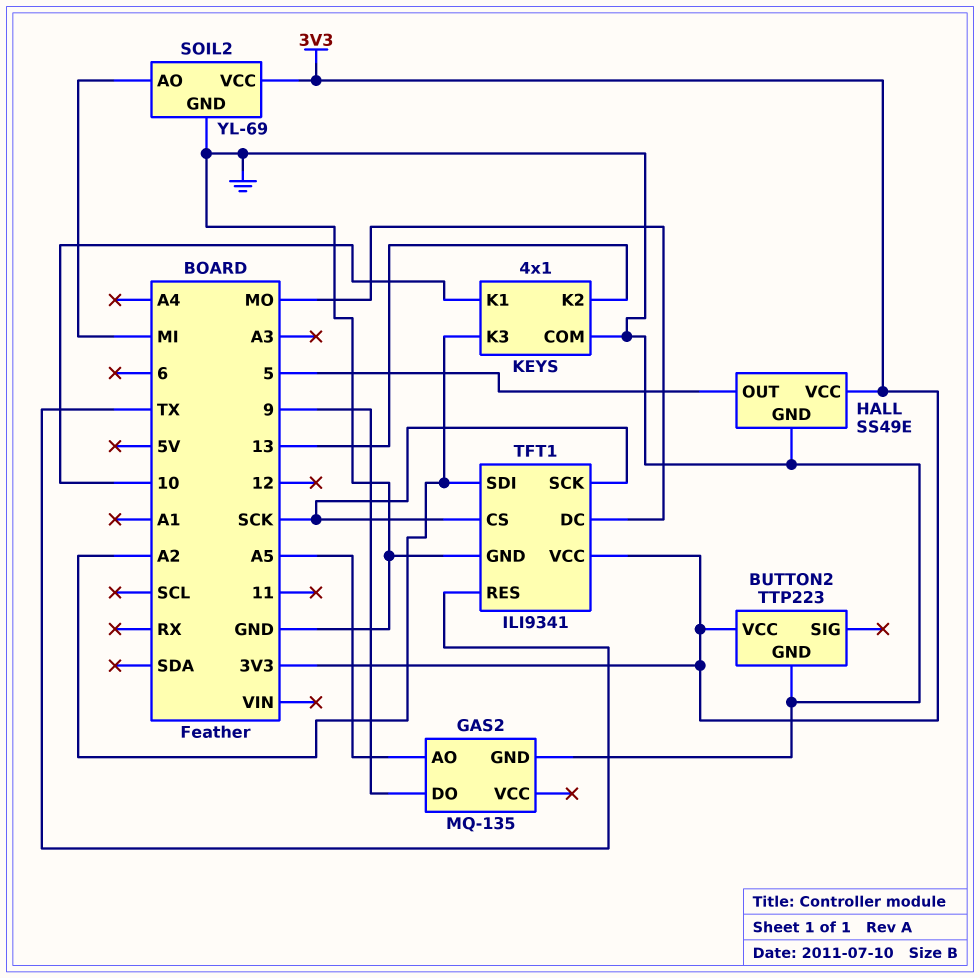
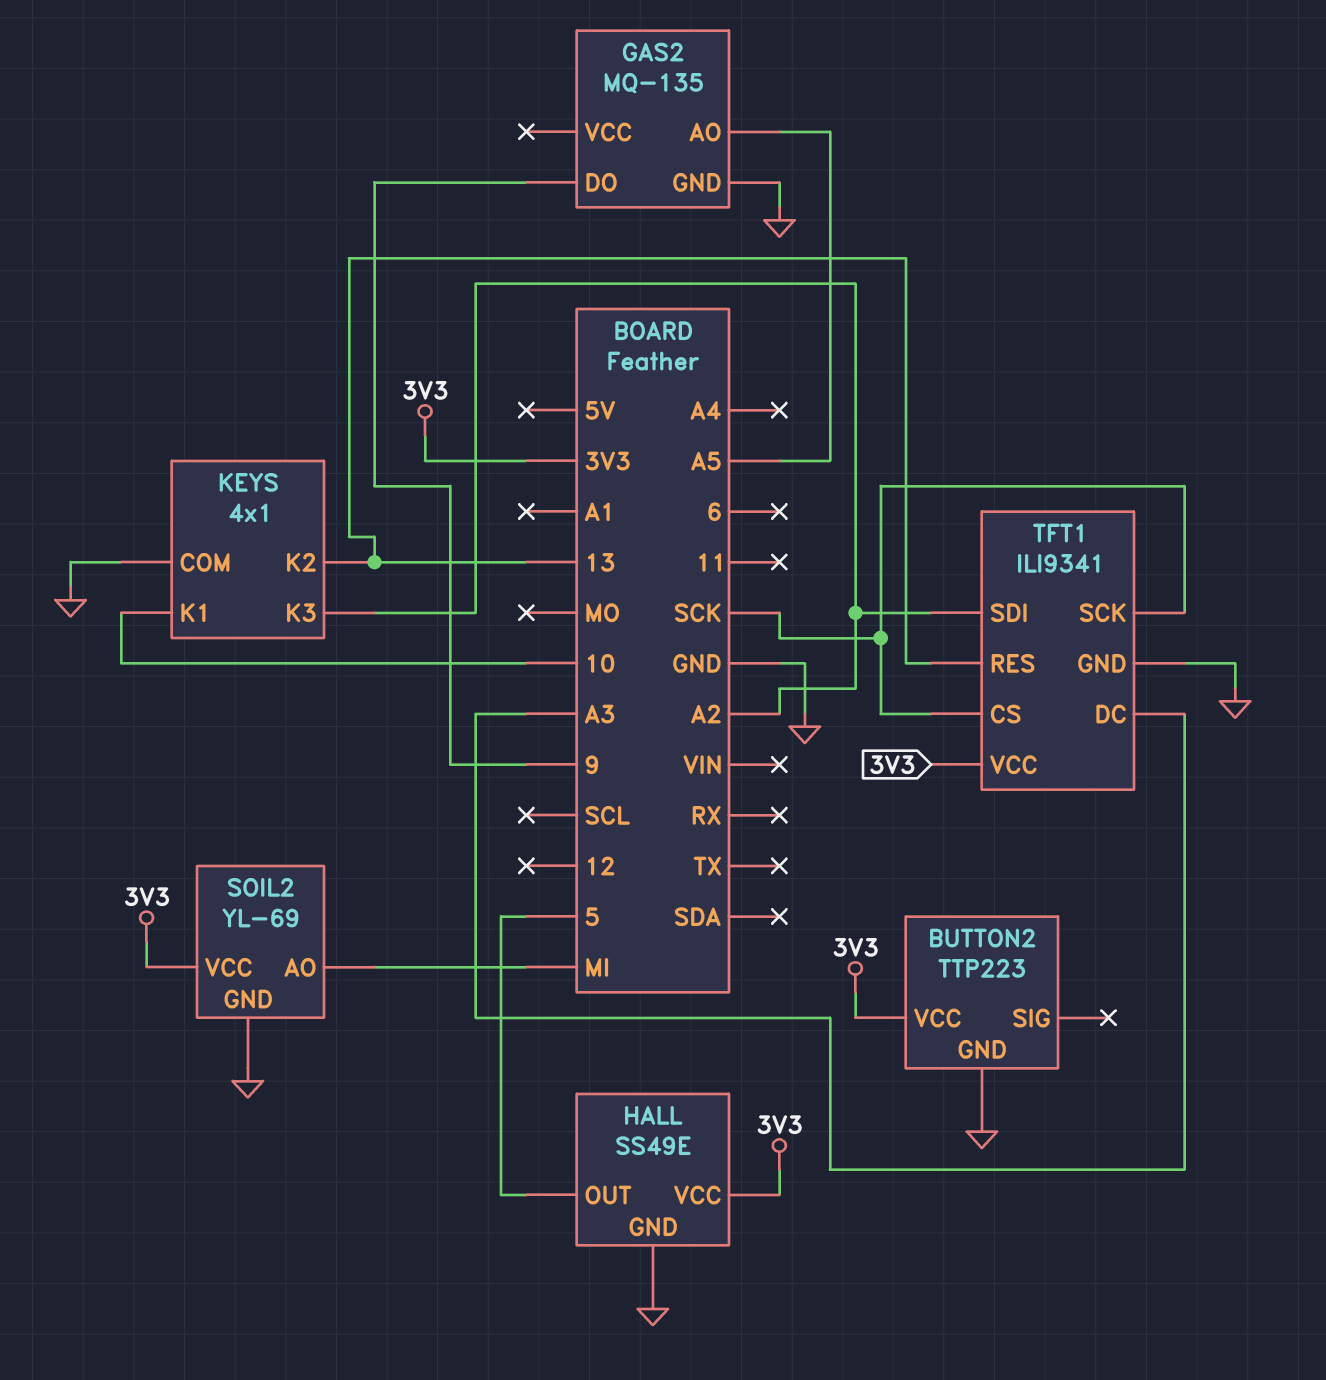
TFT1 pin DC: MO -> A3
TFT1 pin RES: TX -> 13

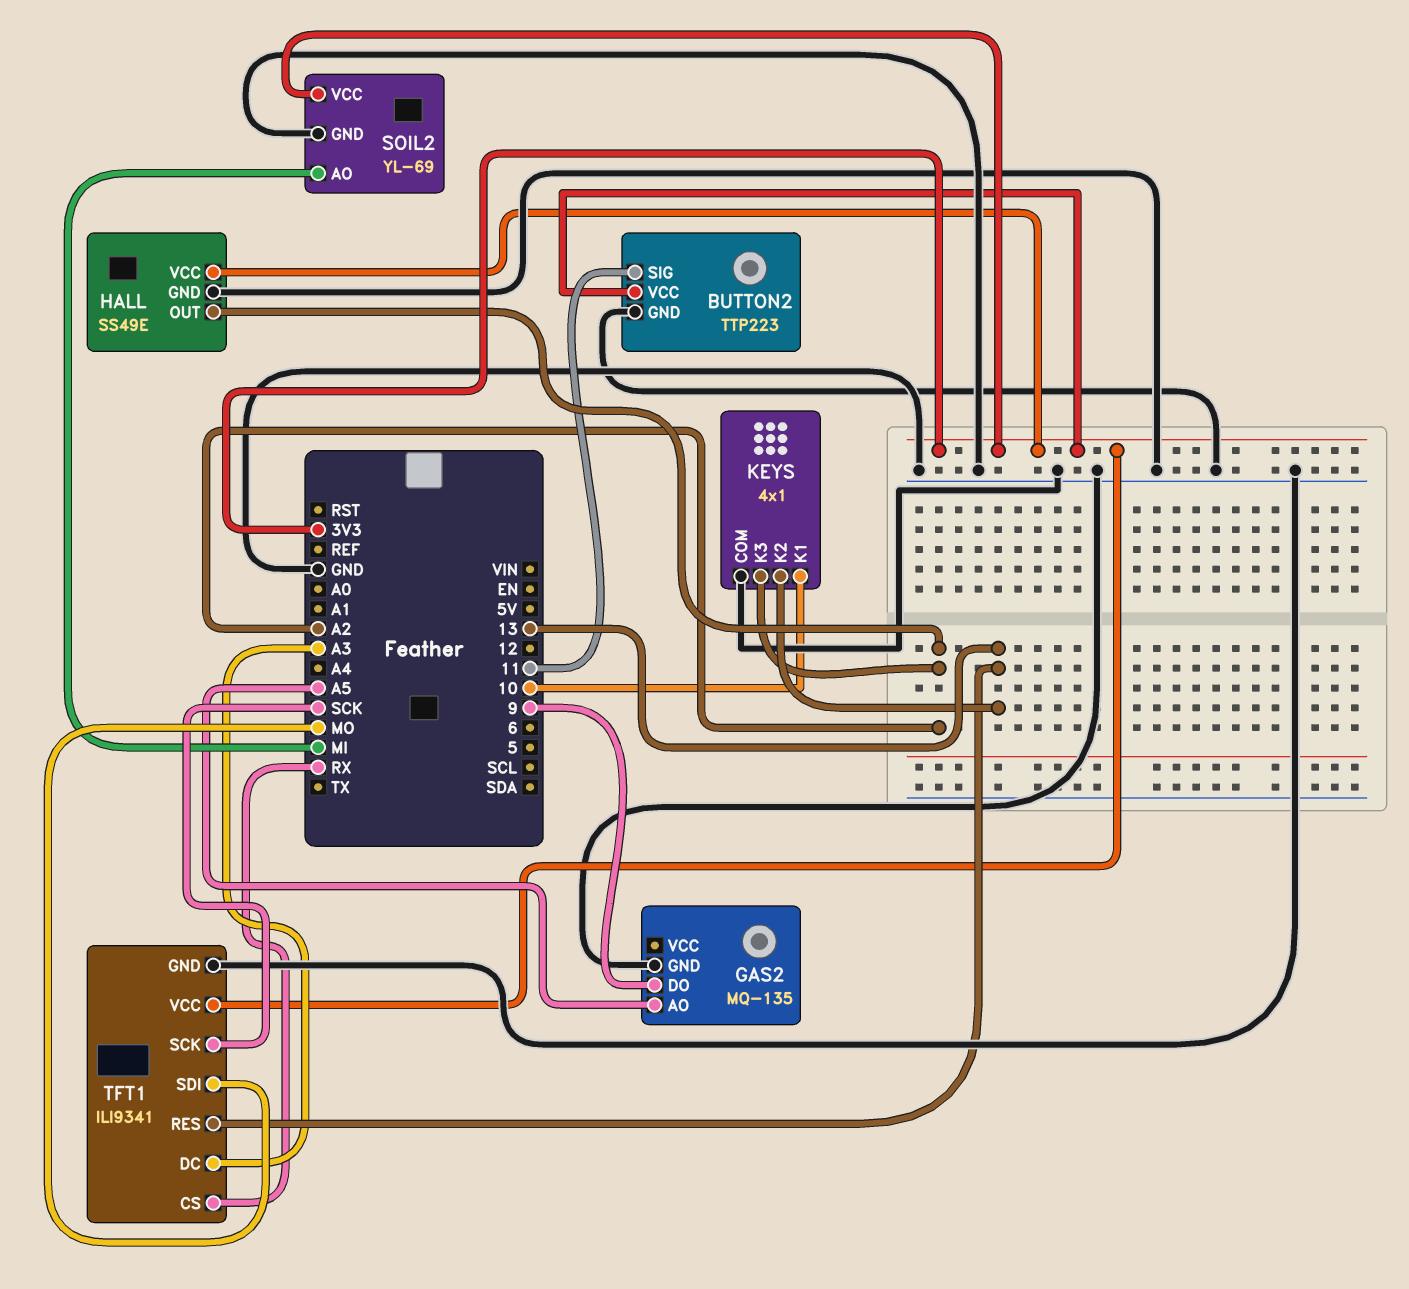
BUTTON2 pin SIG: none -> 11
HALL pin OUT: 5 -> A2
TFT1 pin CS: SCK -> RX
TFT1 pin SDI: A2 -> MO

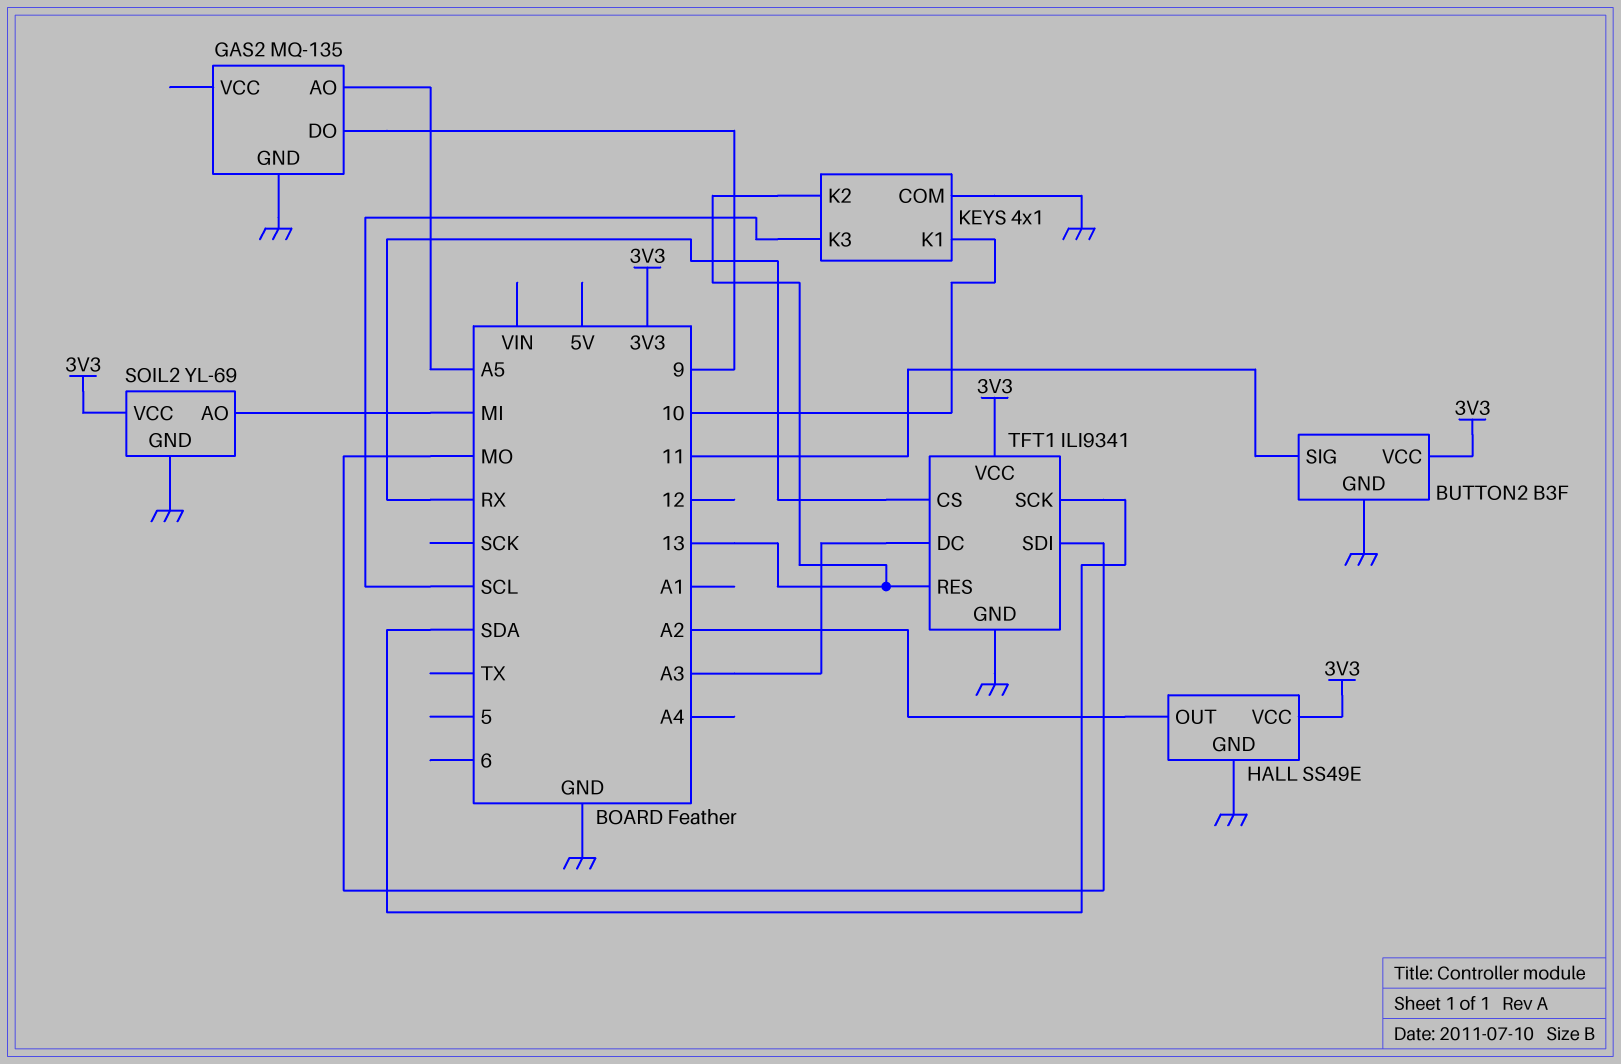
BUTTON2: TTP223 -> B3F
KEYS pin K3: A2 -> SCL
TFT1 pin SCK: SCK -> SDA

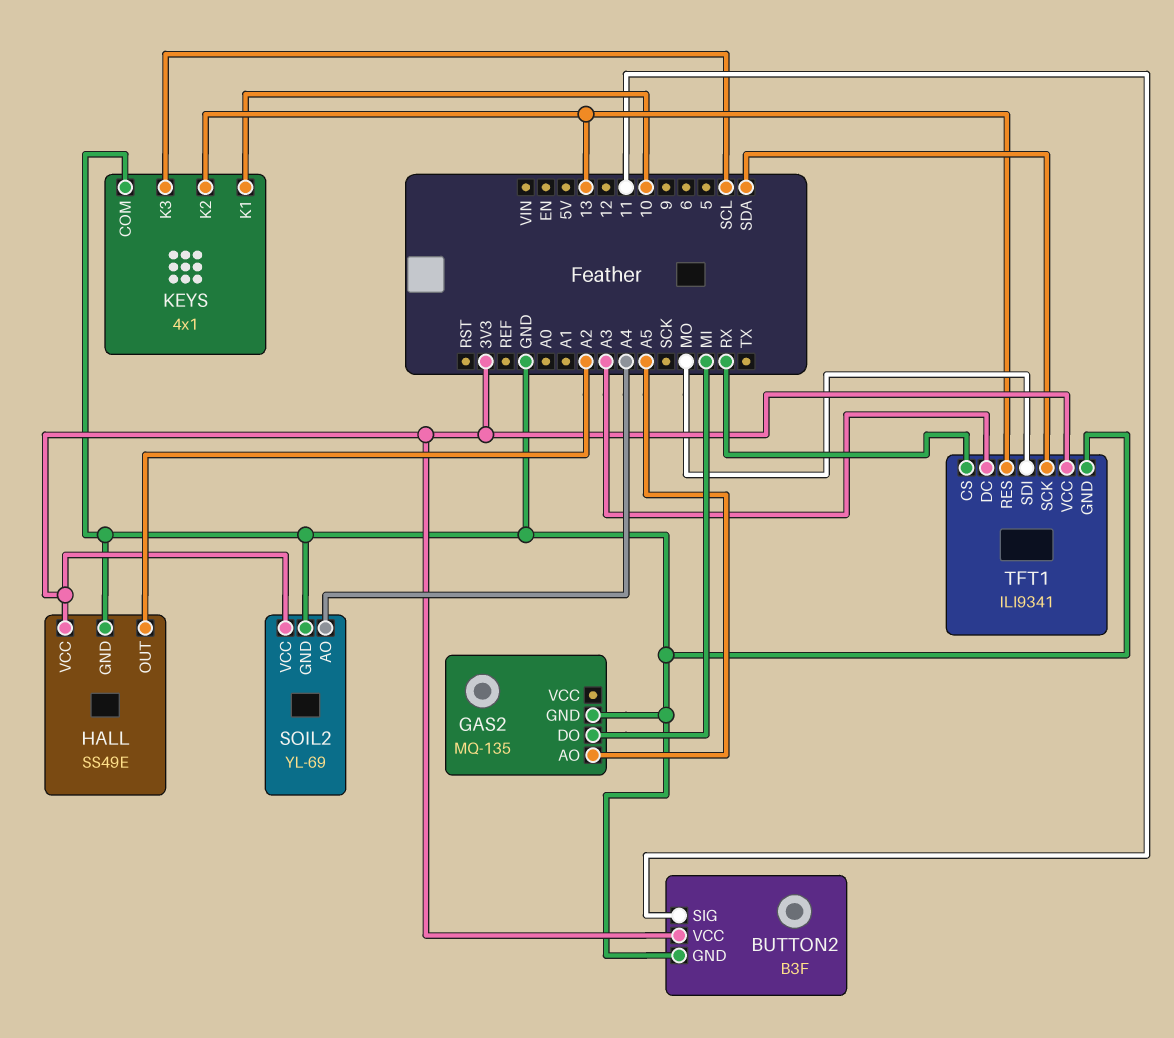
GAS2 pin DO: 9 -> MI
SOIL2 pin AO: MI -> A4

